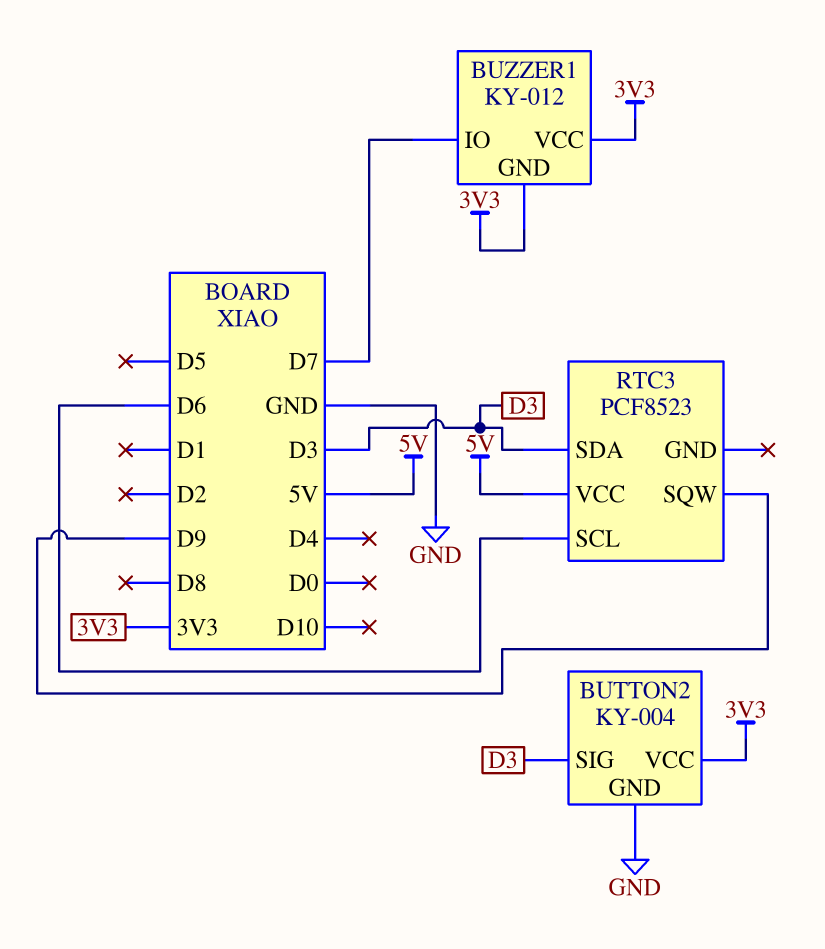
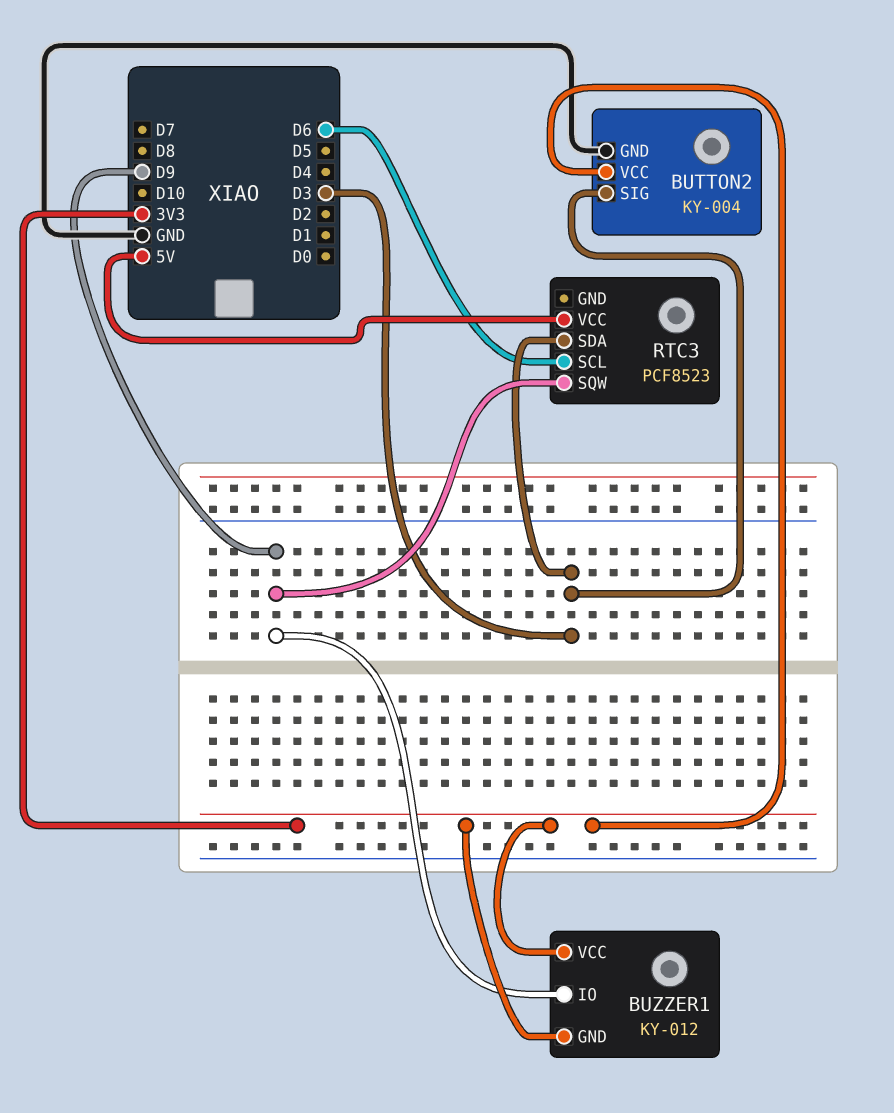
BUZZER1 pin IO: D7 -> D9

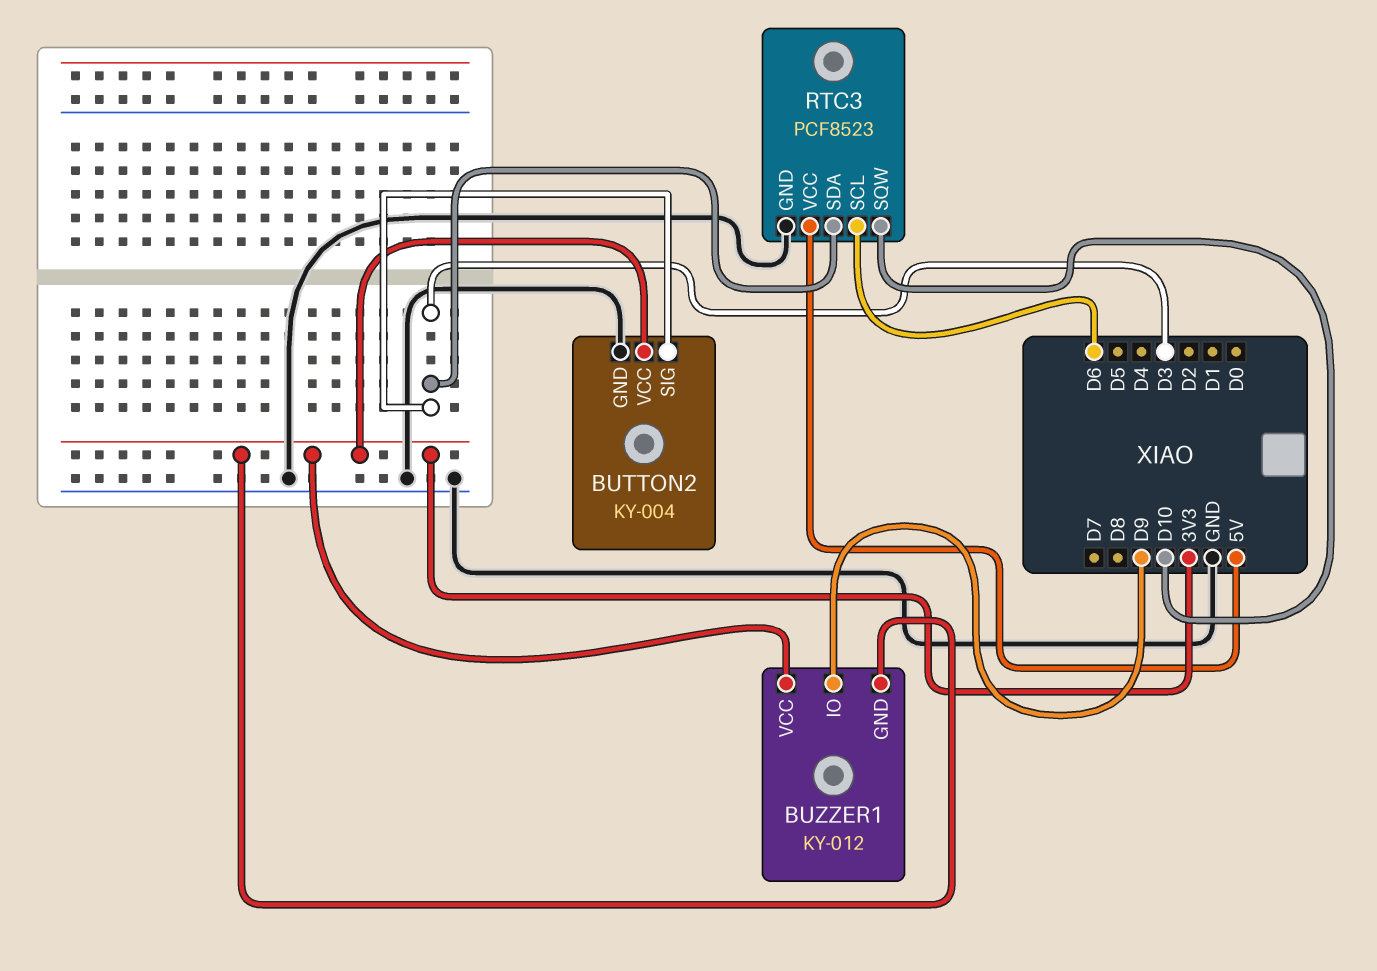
RTC3 pin GND: none -> GND
RTC3 pin SQW: D9 -> D10

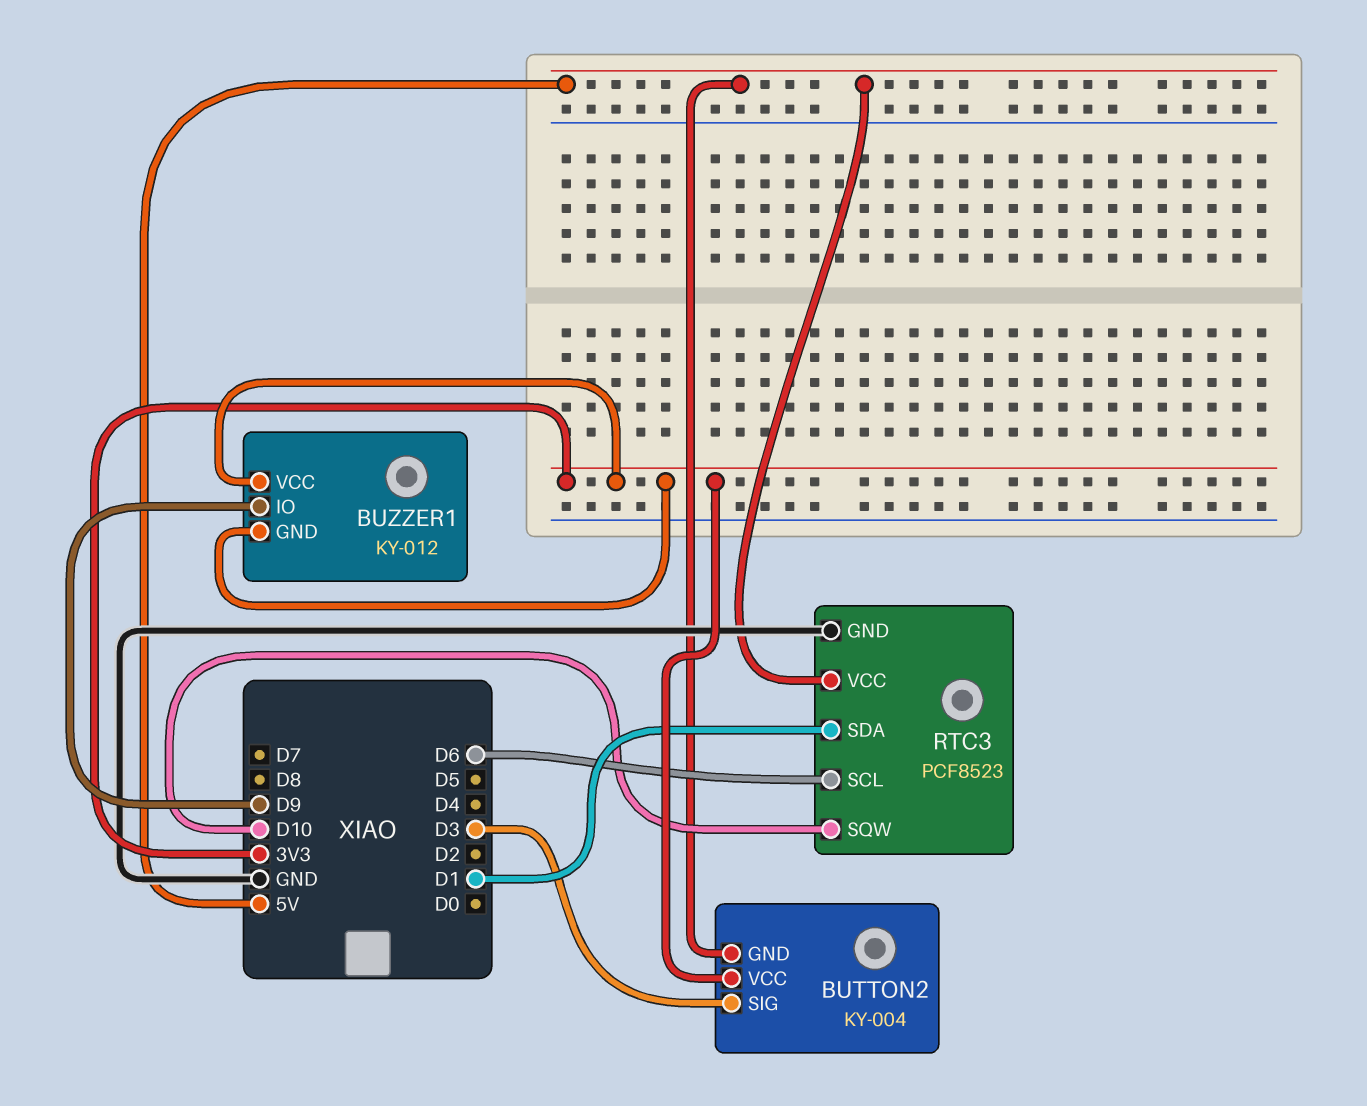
BUTTON2 pin GND: GND -> 5V
RTC3 pin SDA: D3 -> D1

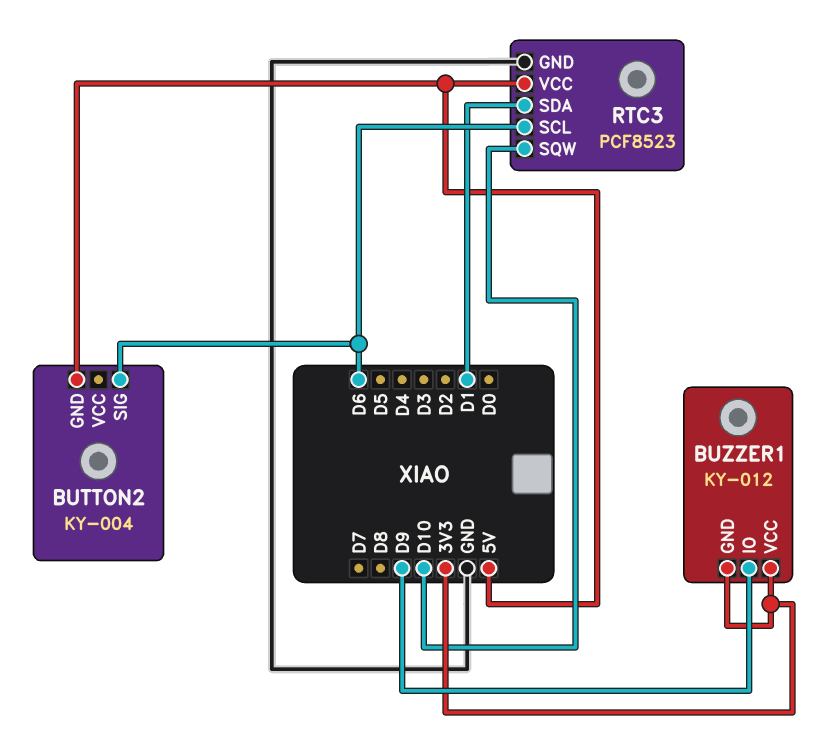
BUTTON2 pin SIG: D3 -> D6
BUTTON2 pin VCC: 3V3 -> none

